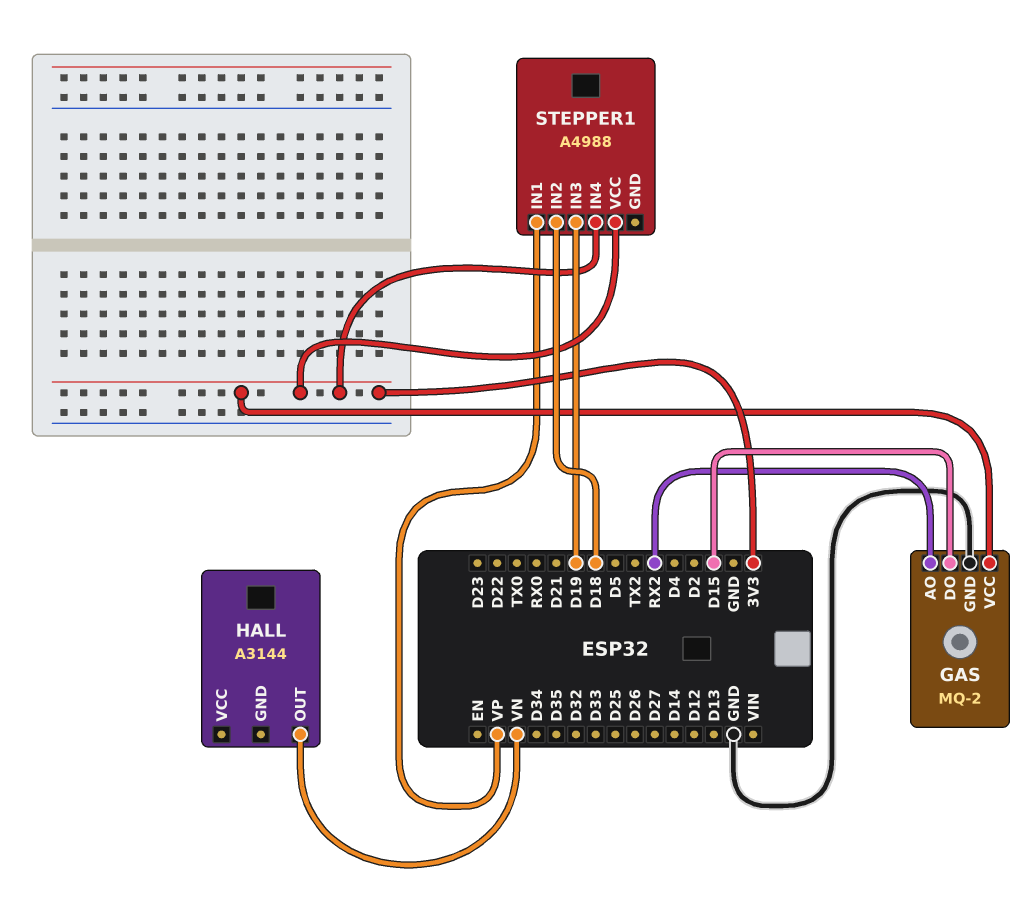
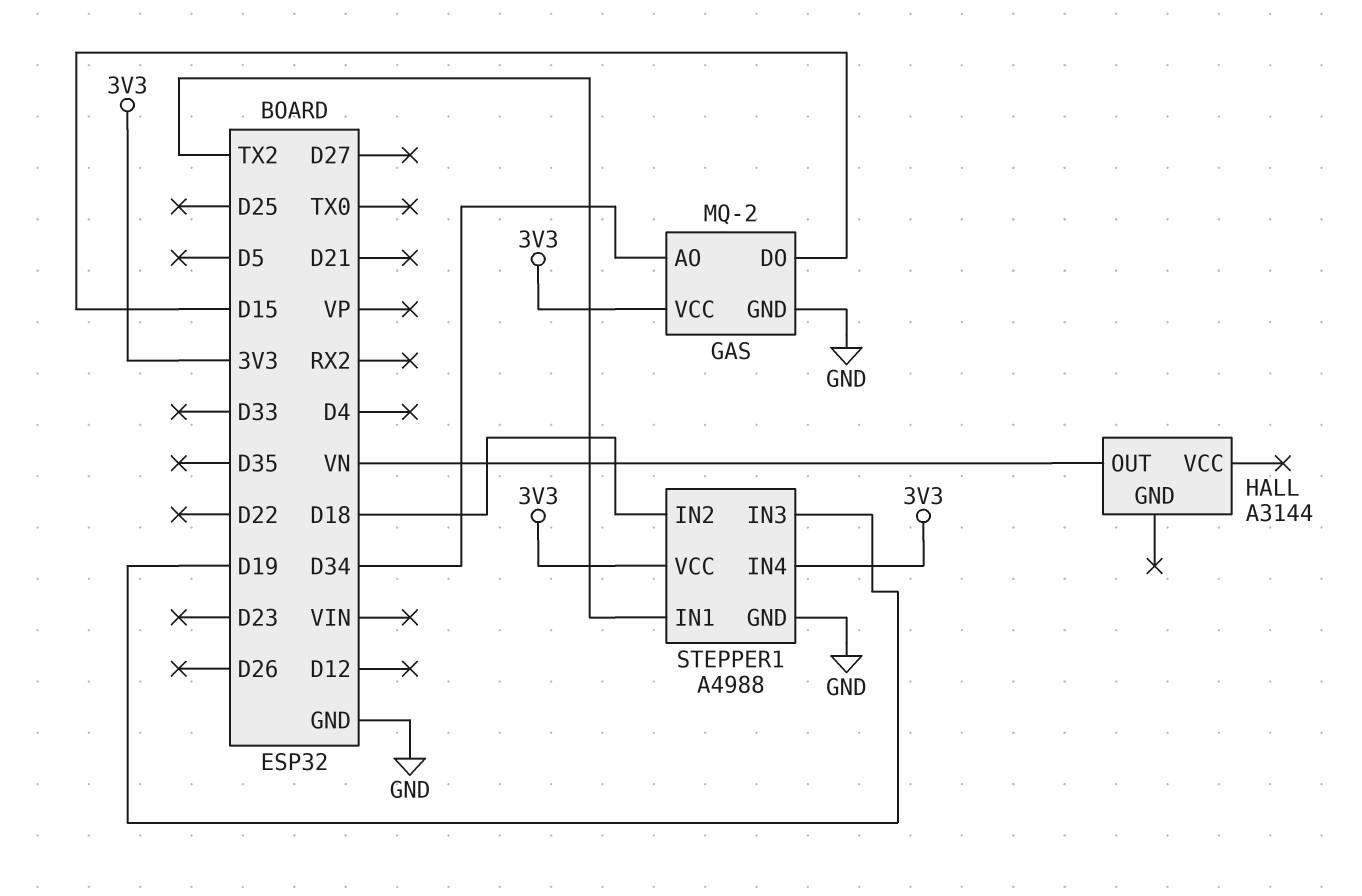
GAS pin AO: RX2 -> D34
STEPPER1 pin GND: none -> GND
STEPPER1 pin IN1: VP -> TX2

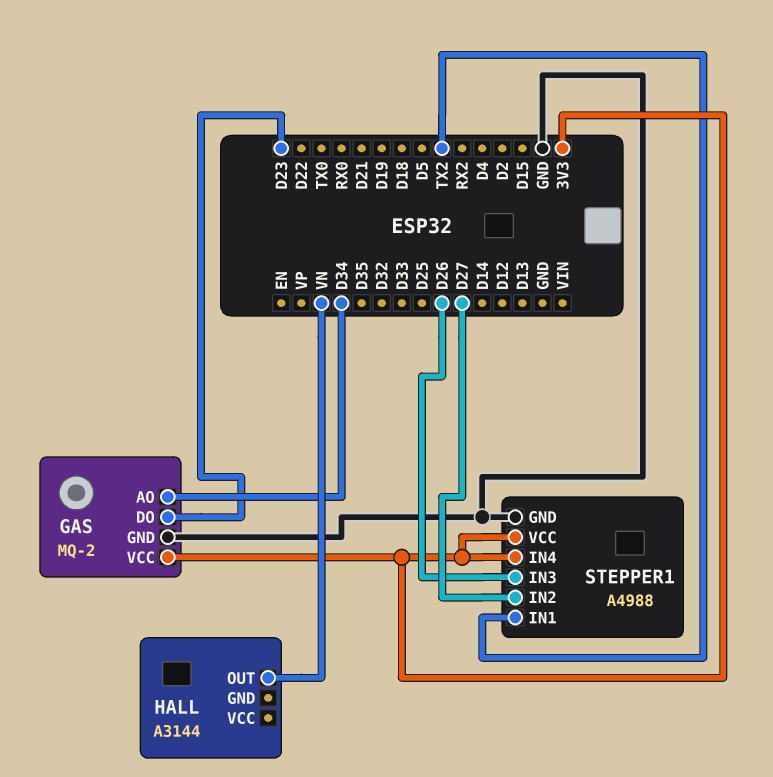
GAS pin DO: D15 -> D23
STEPPER1 pin IN2: D18 -> D27
STEPPER1 pin IN3: D19 -> D26

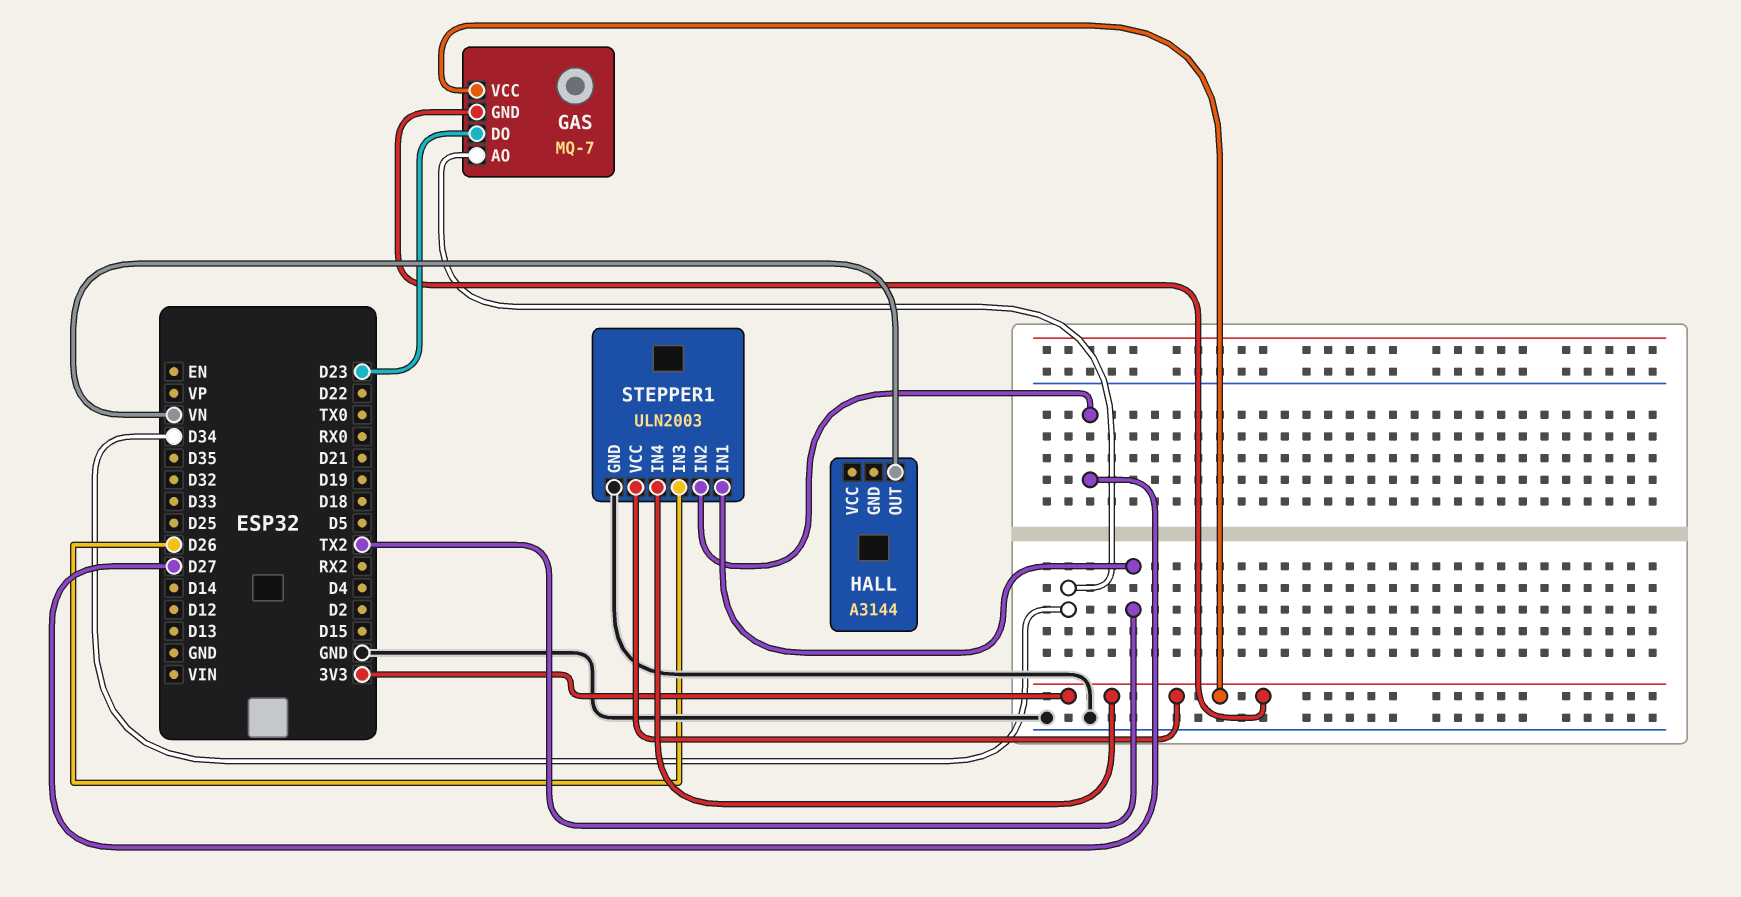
GAS: MQ-2 -> MQ-7
GAS pin GND: GND -> 3V3
STEPPER1: A4988 -> ULN2003

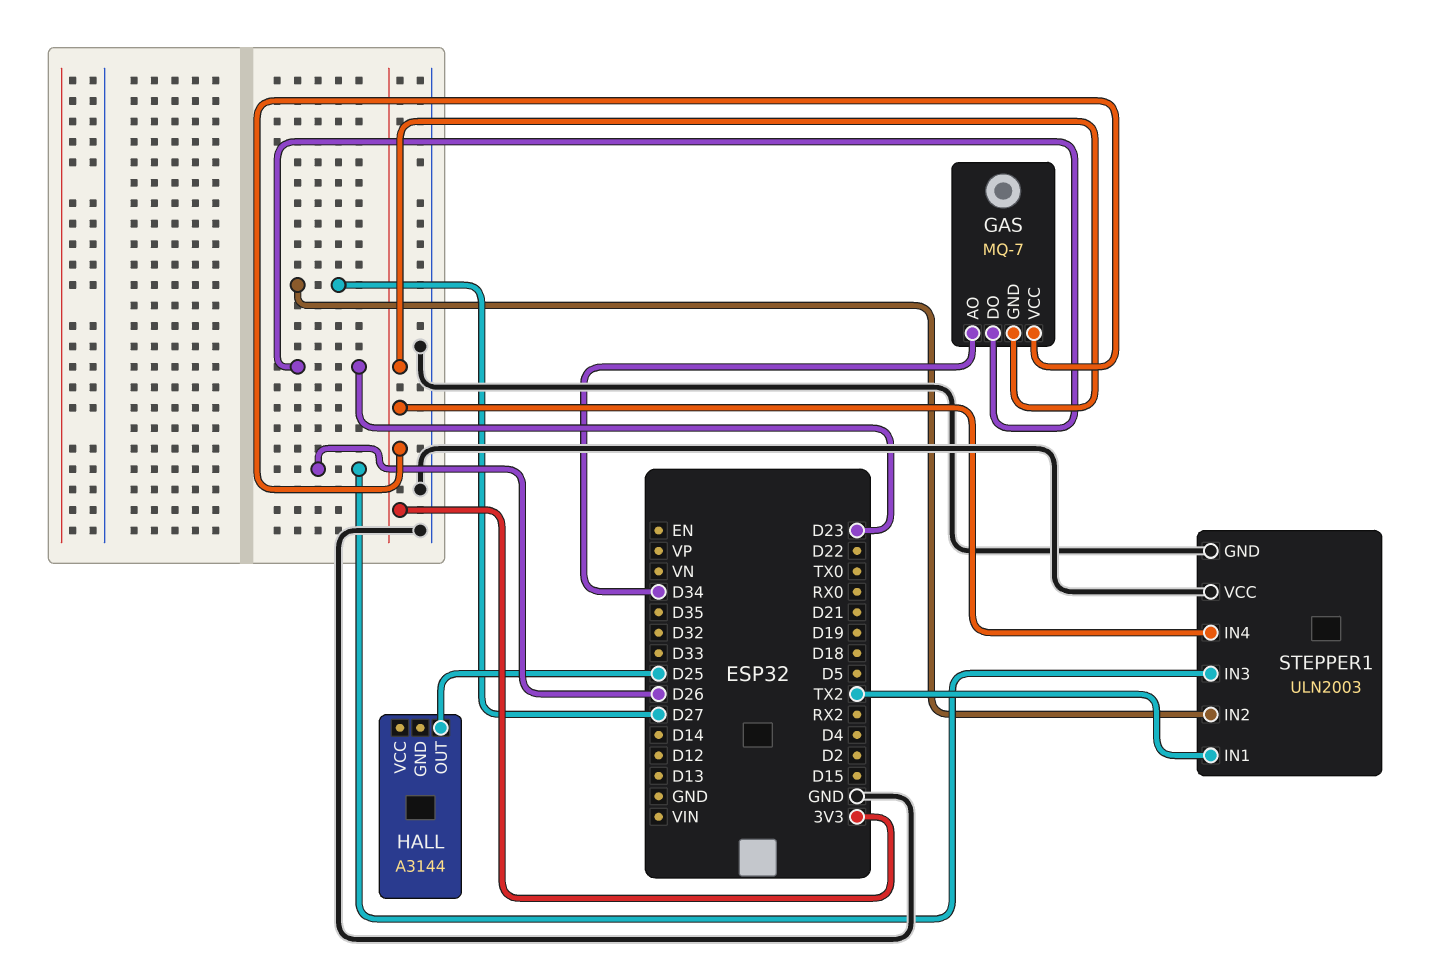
HALL pin OUT: VN -> D25
STEPPER1 pin VCC: 3V3 -> GND

